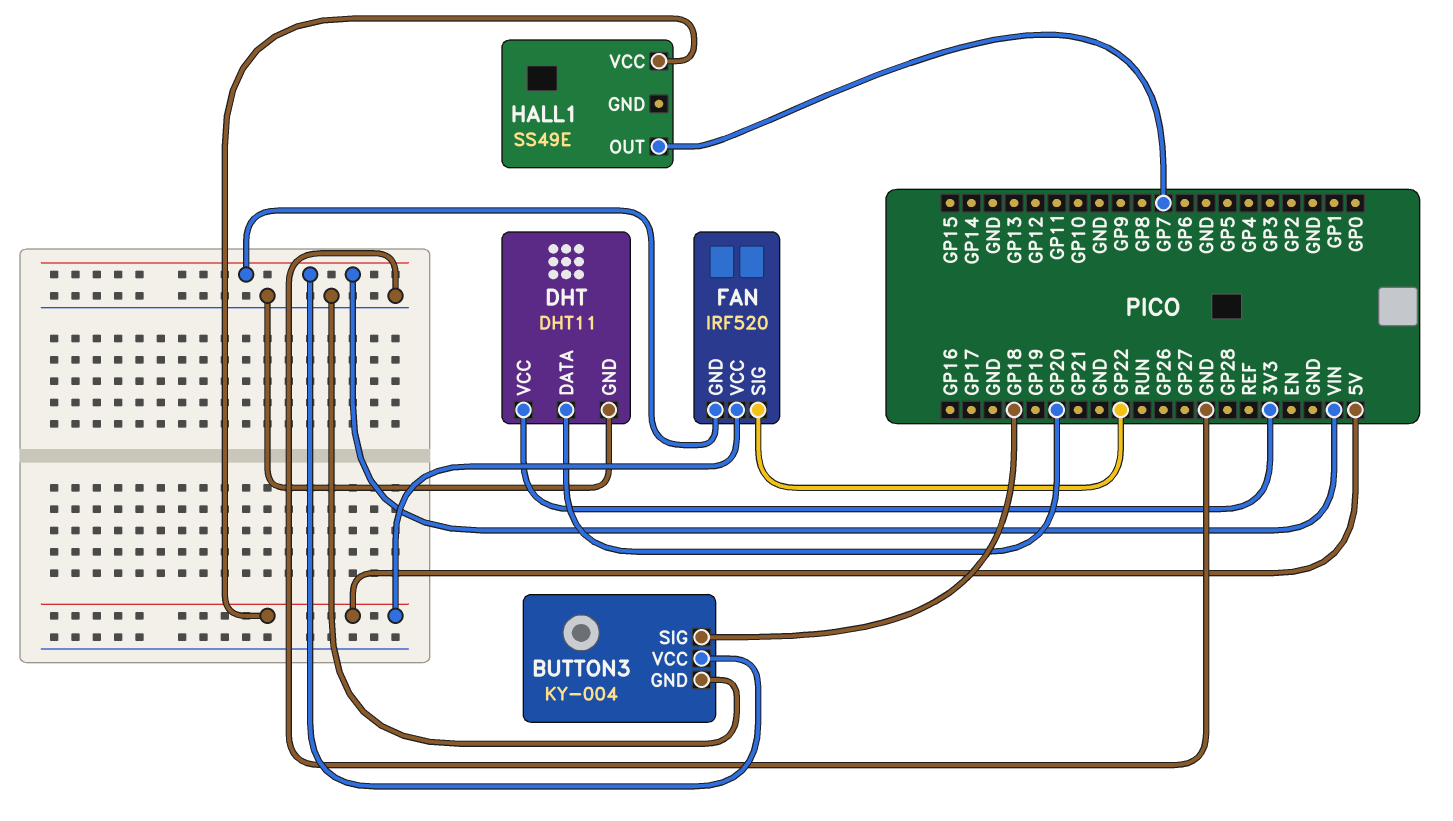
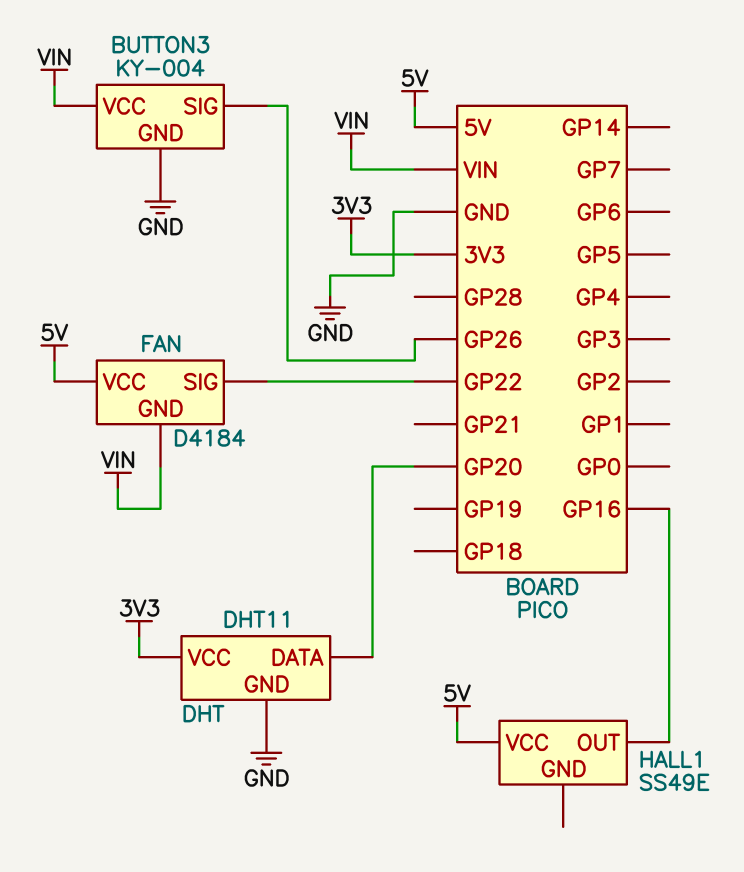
BUTTON3 pin SIG: GP18 -> GP26
FAN: IRF520 -> D4184
HALL1 pin OUT: GP7 -> GP16

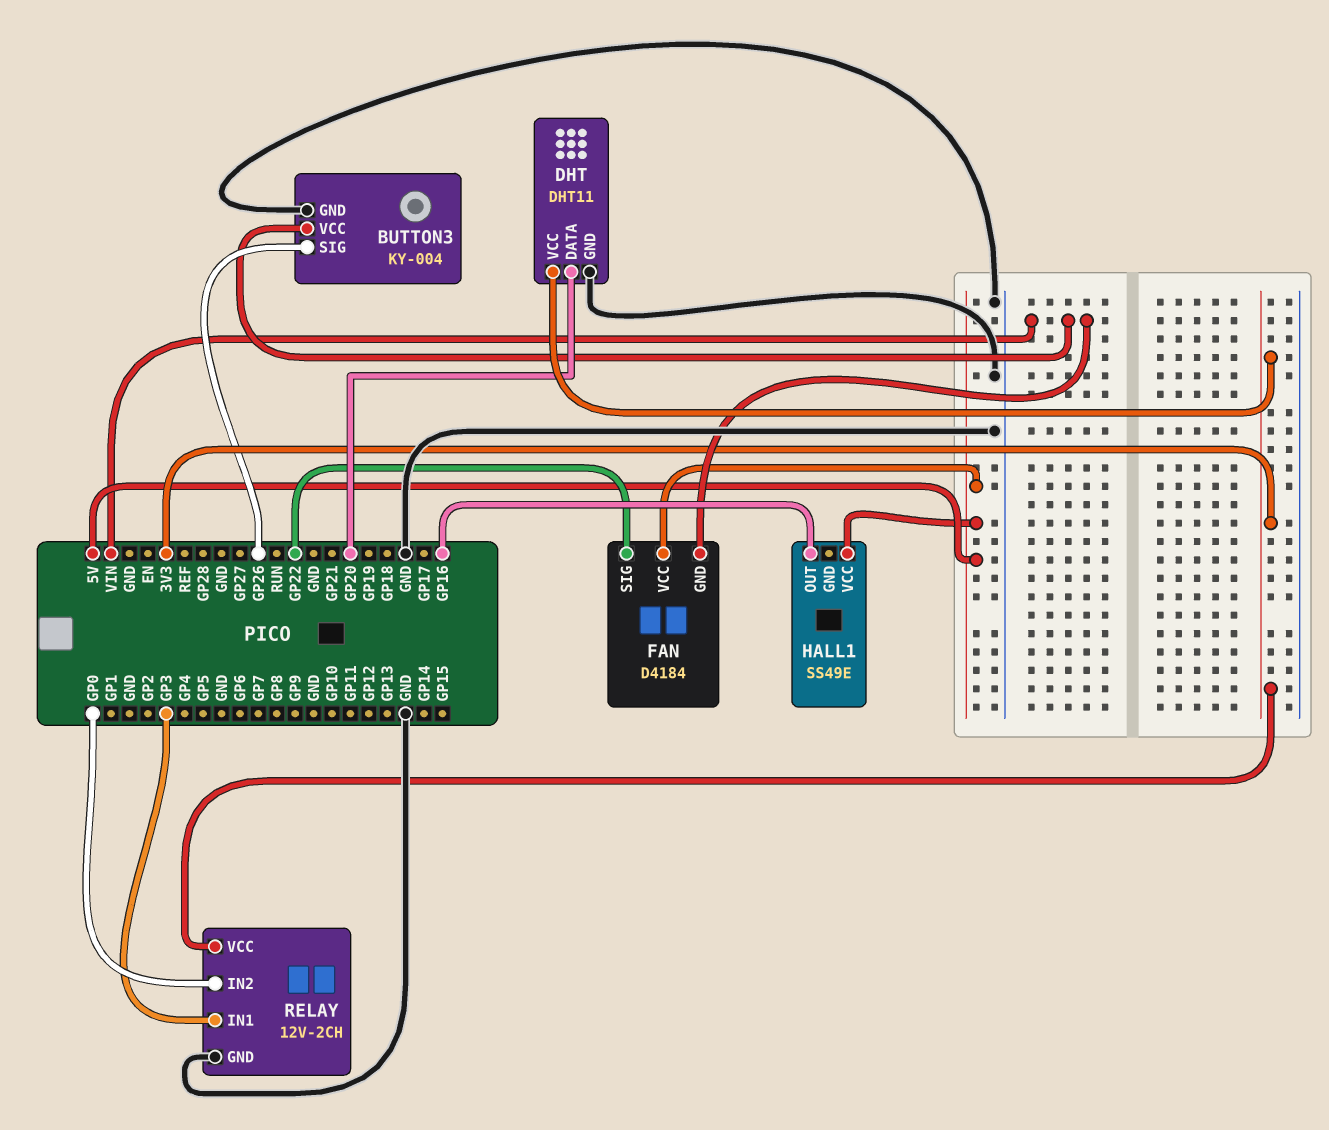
RELAY: none -> 12V-2CH
RELAY pin GND: none -> GND
RELAY pin IN1: none -> GP3
RELAY pin IN2: none -> GP0
RELAY pin VCC: none -> 3V3

